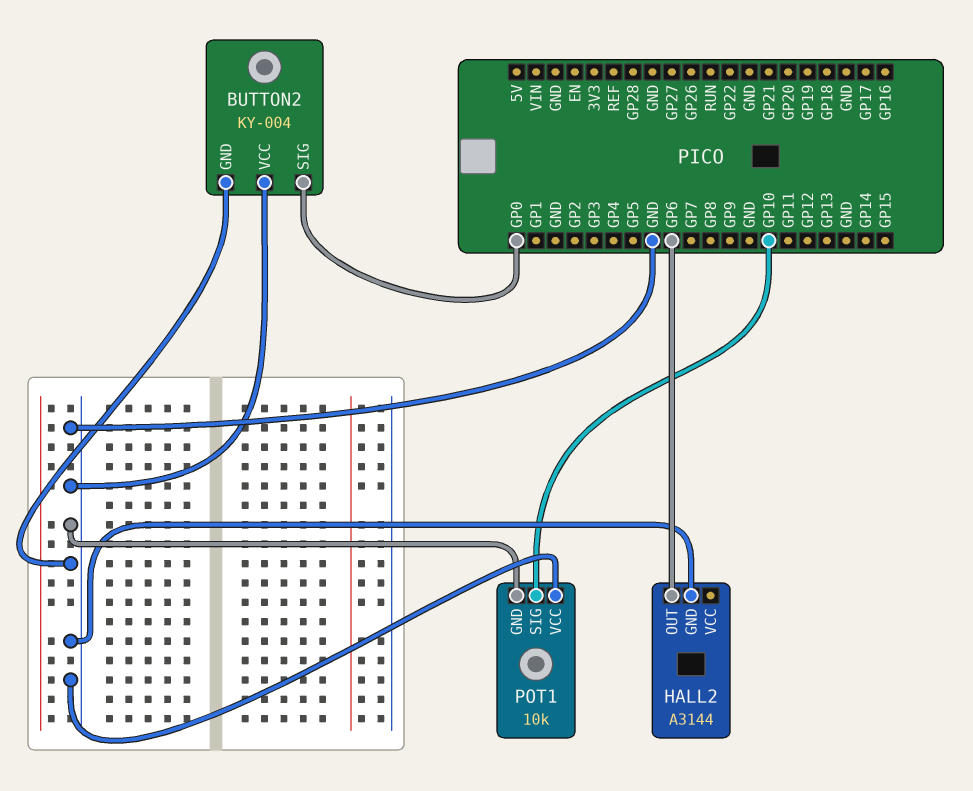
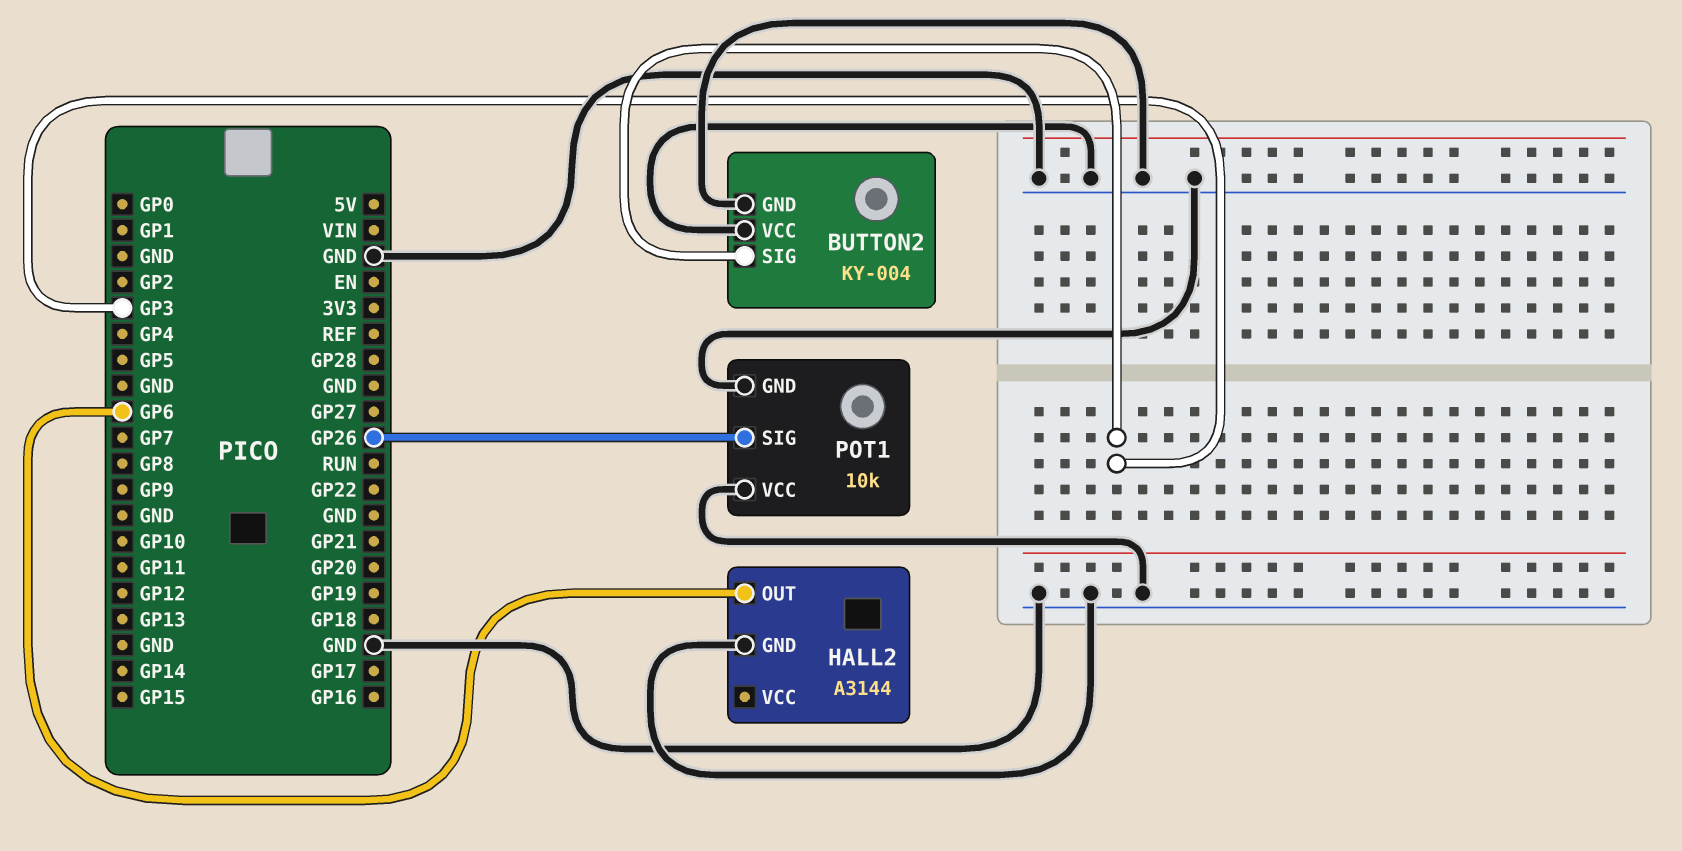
BUTTON2 pin SIG: GP0 -> GP3
POT1 pin SIG: GP10 -> GP26

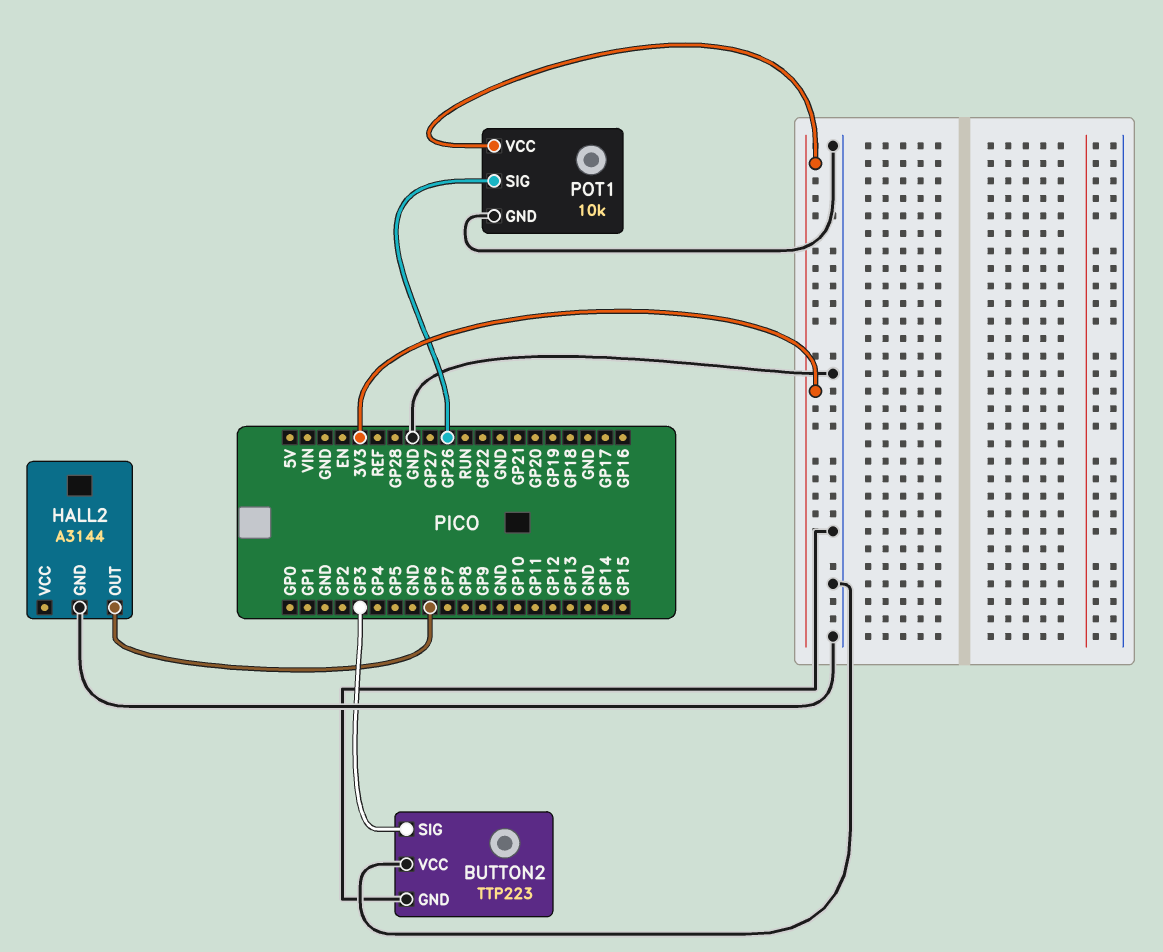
BUTTON2: KY-004 -> TTP223
POT1 pin VCC: GND -> 3V3

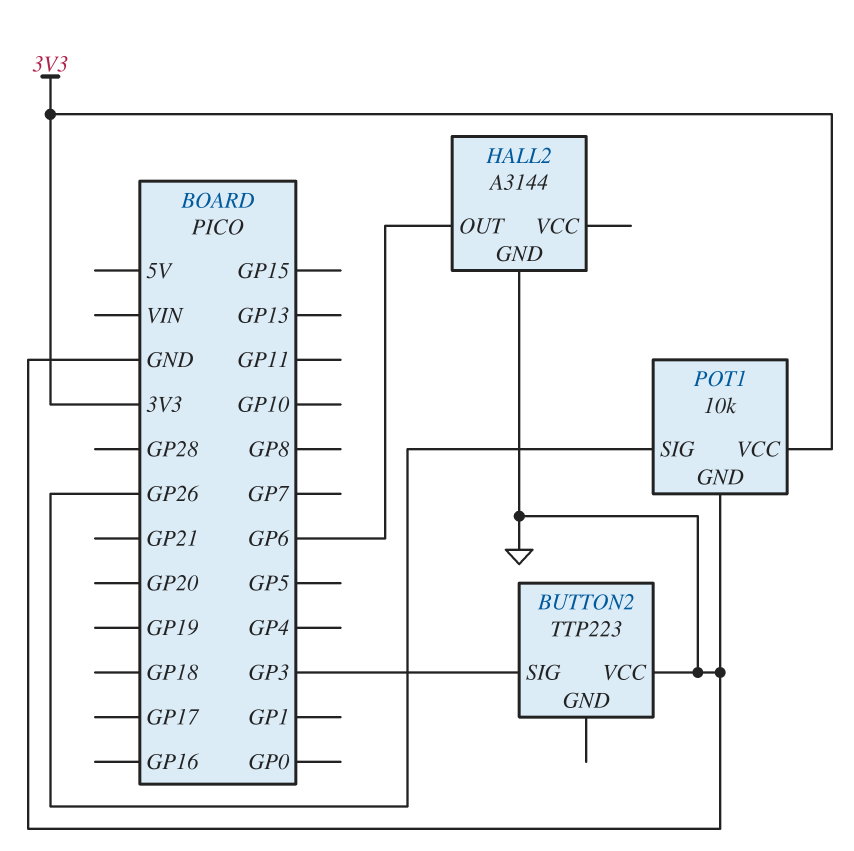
BUTTON2 pin GND: GND -> none

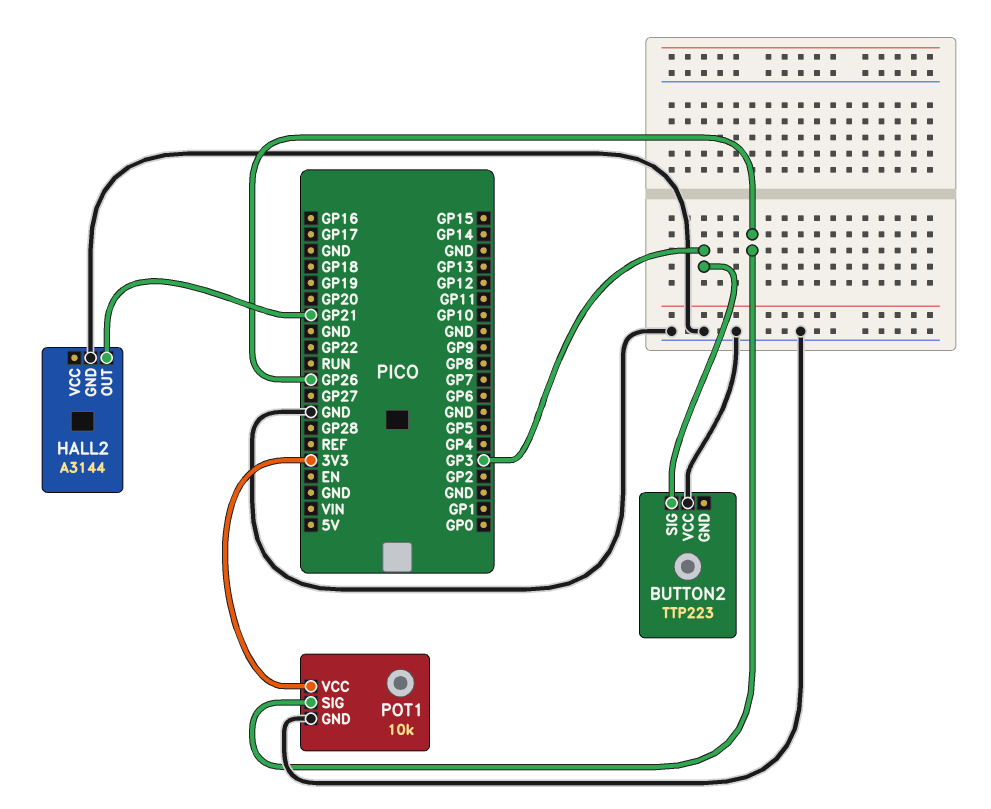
HALL2 pin OUT: GP6 -> GP21

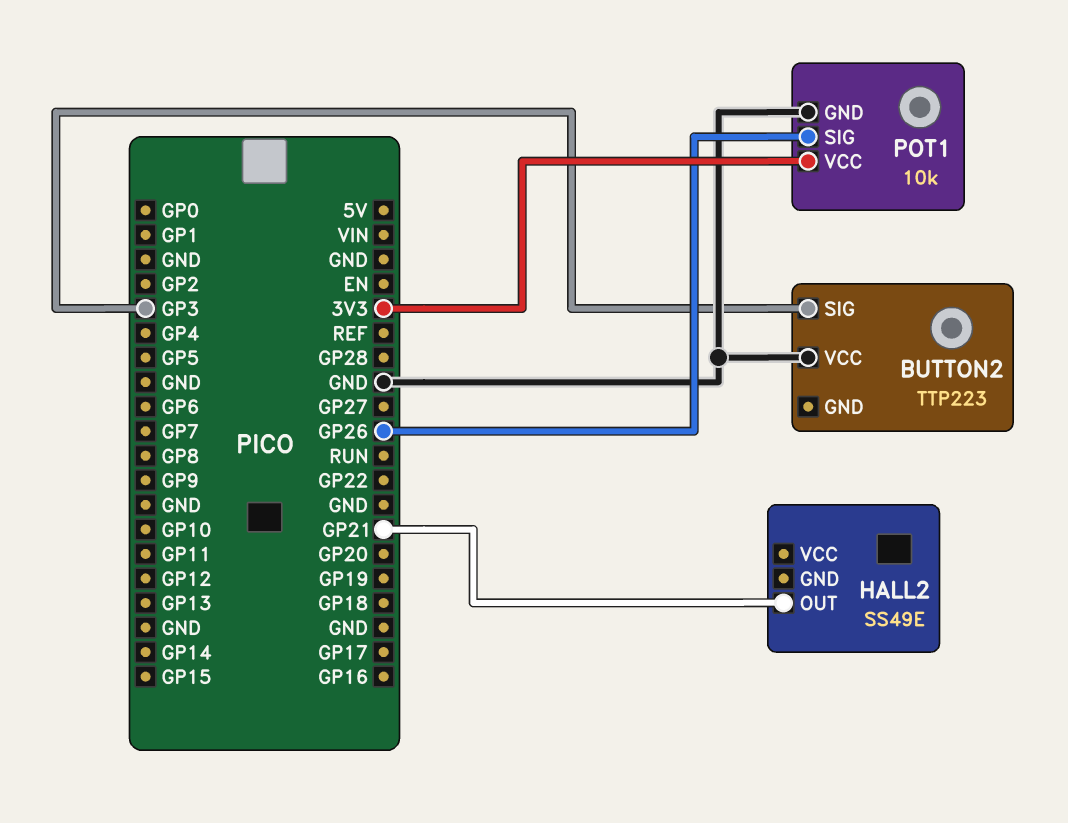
HALL2: A3144 -> SS49E
HALL2 pin GND: GND -> none

